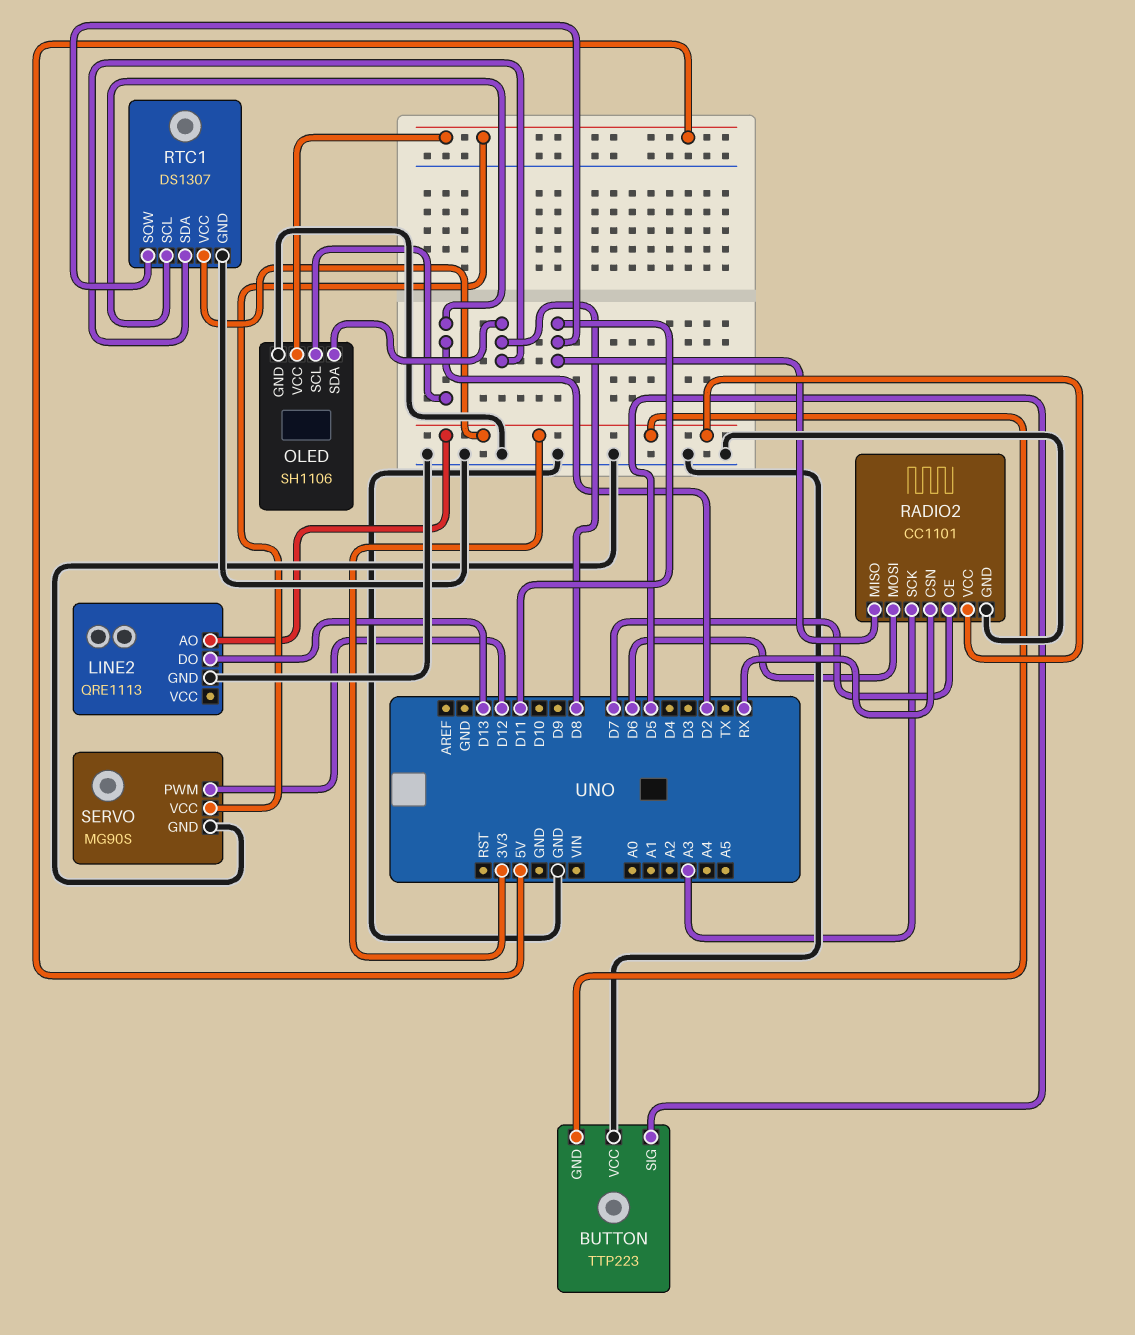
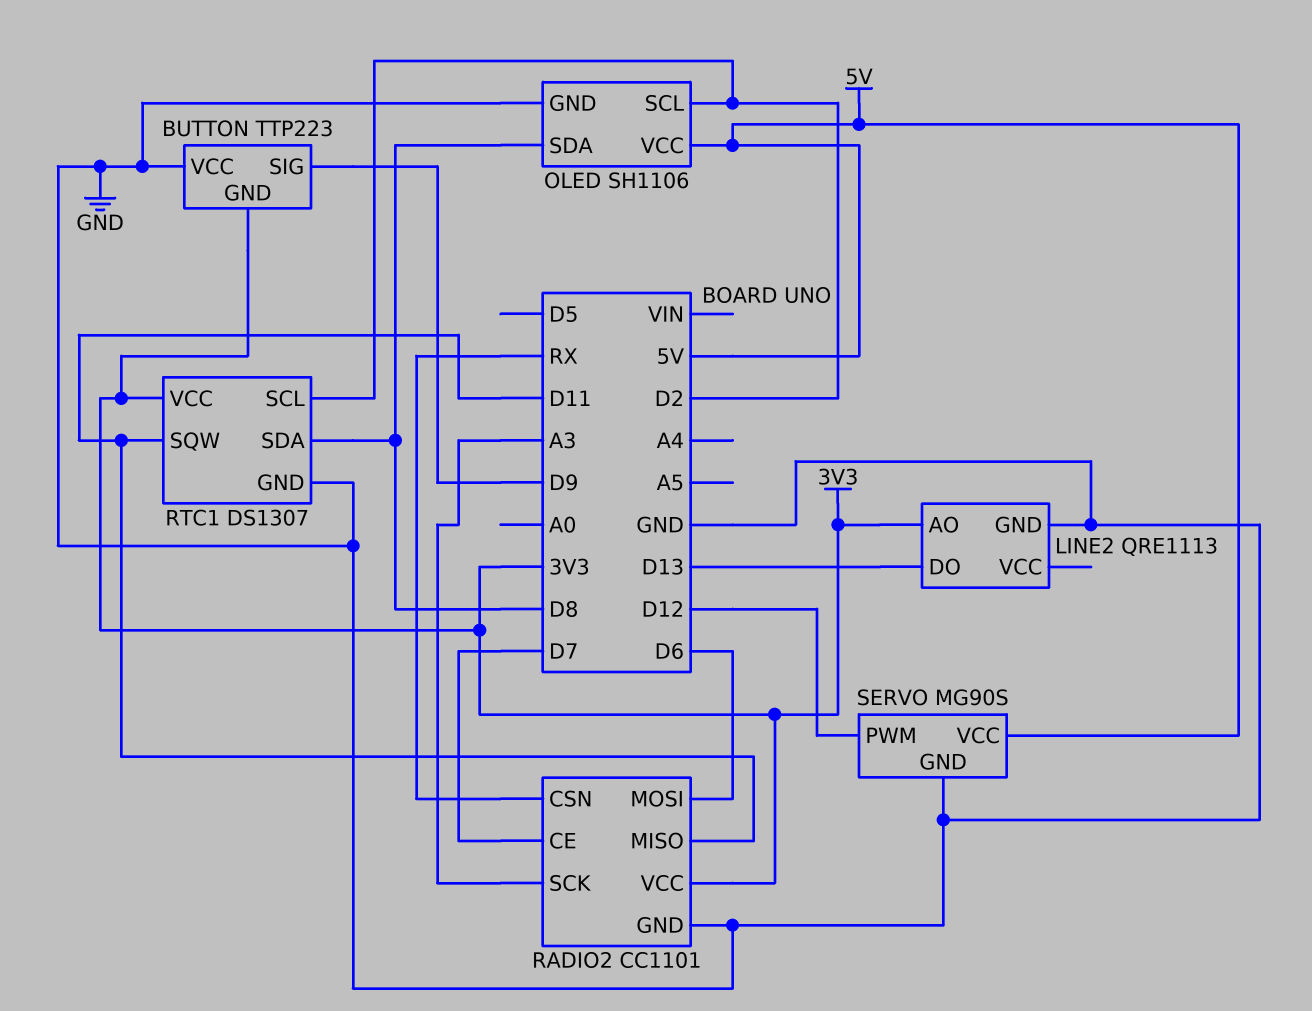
BUTTON pin SIG: D5 -> D9

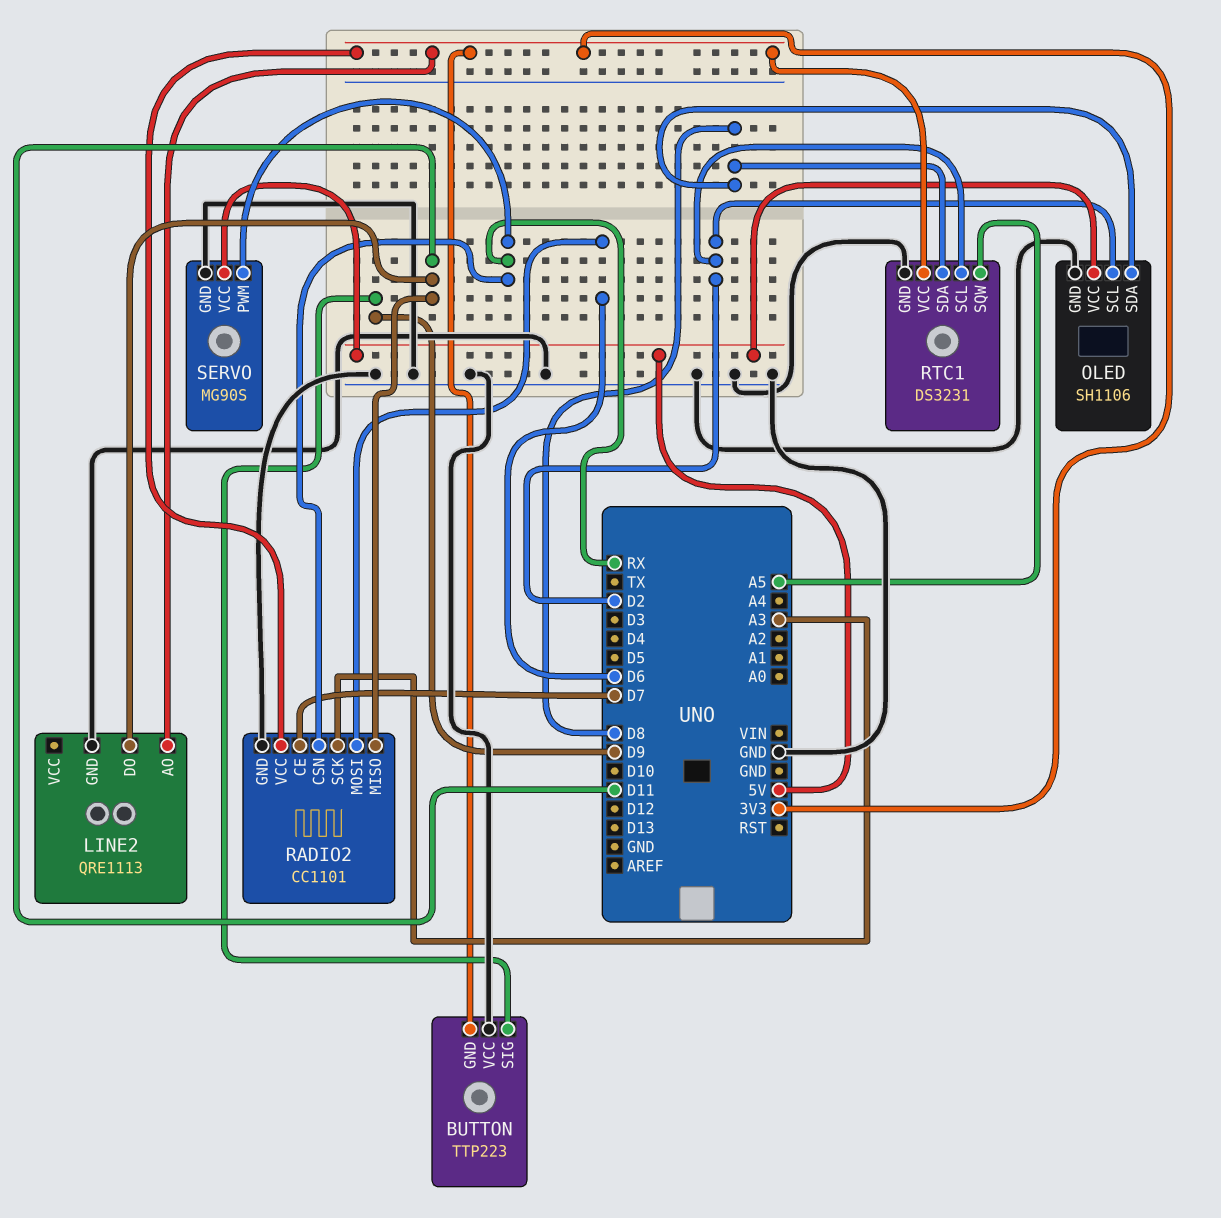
LINE2 pin DO: D13 -> D11
RTC1: DS1307 -> DS3231
RTC1 pin SQW: D11 -> A5
SERVO pin PWM: D12 -> RX

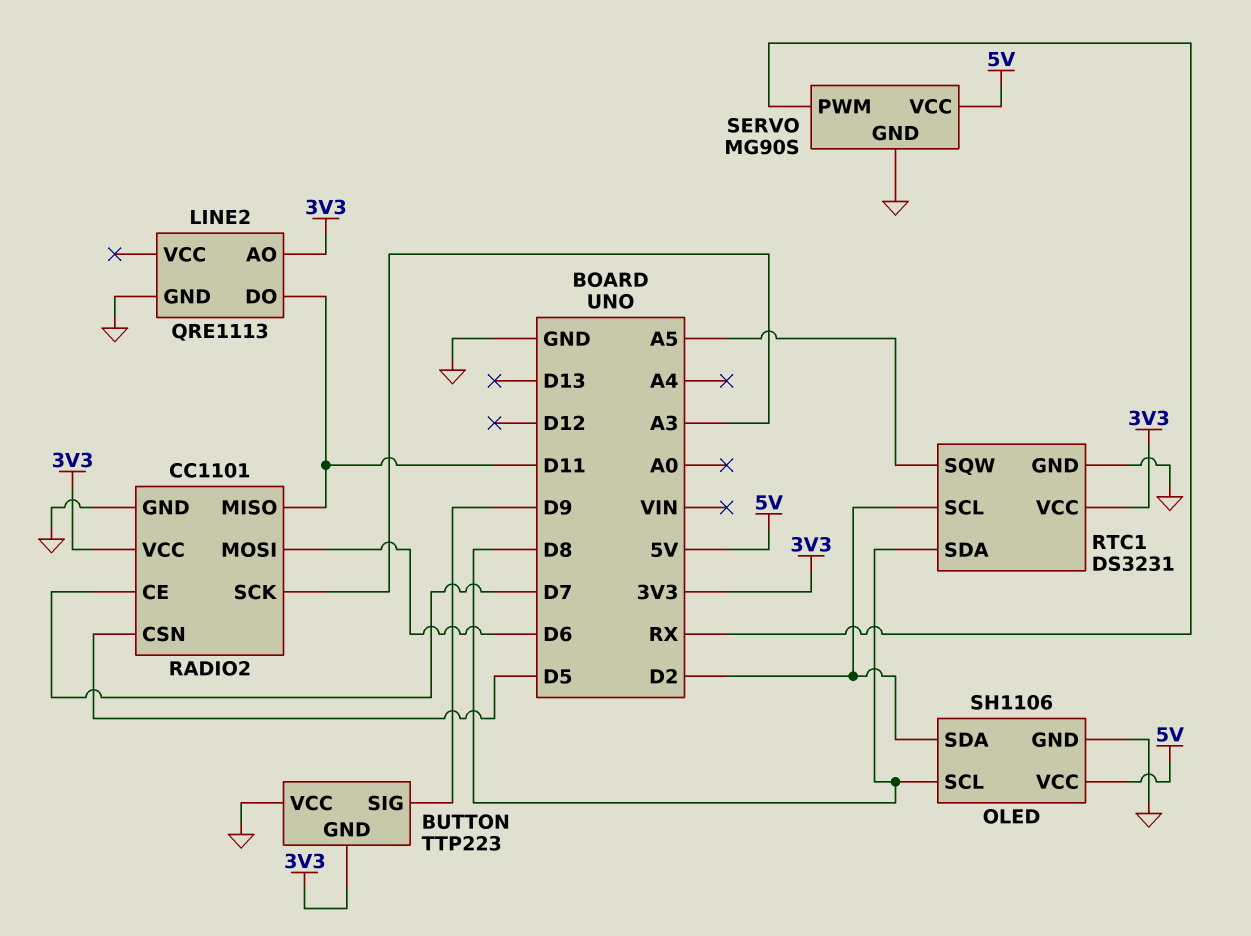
OLED pin SCL: D2 -> D8
OLED pin SDA: D8 -> D2
RADIO2 pin CSN: RX -> D5

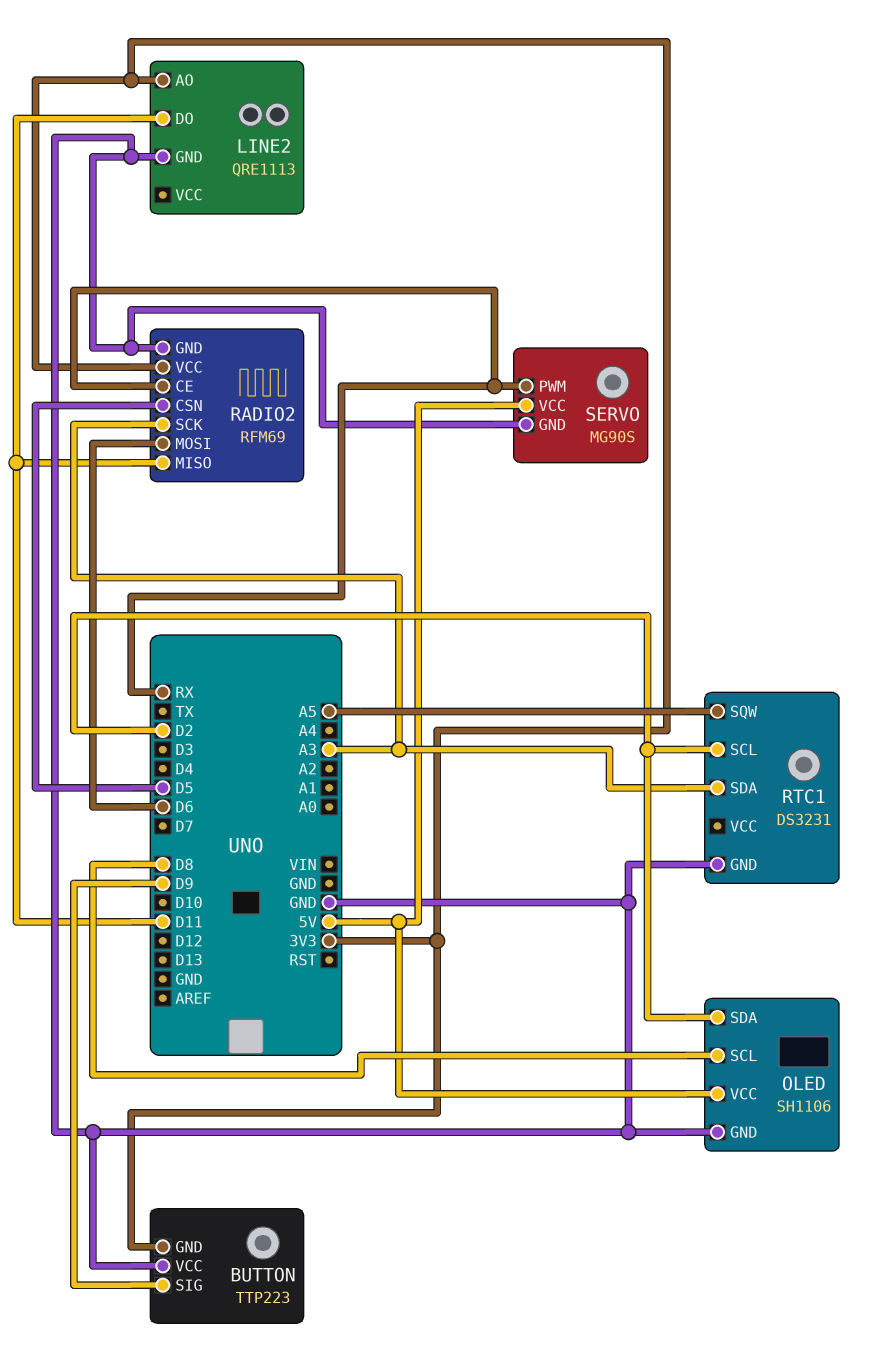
RADIO2: CC1101 -> RFM69
RADIO2 pin CE: D7 -> RX
RTC1 pin SDA: D8 -> A3
RTC1 pin VCC: 3V3 -> none

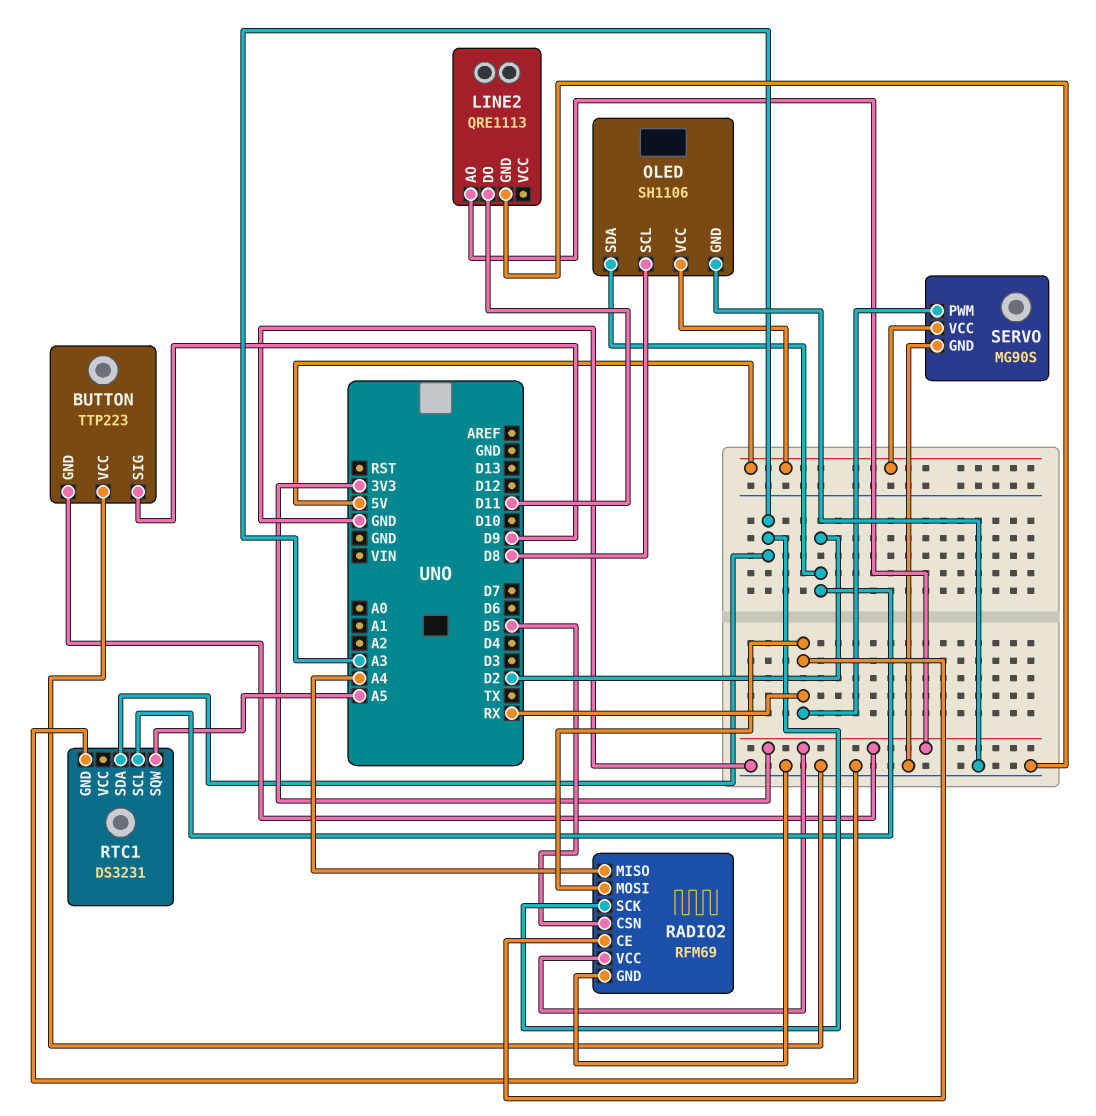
RADIO2 pin MISO: D11 -> A4
RADIO2 pin MOSI: D6 -> RX

